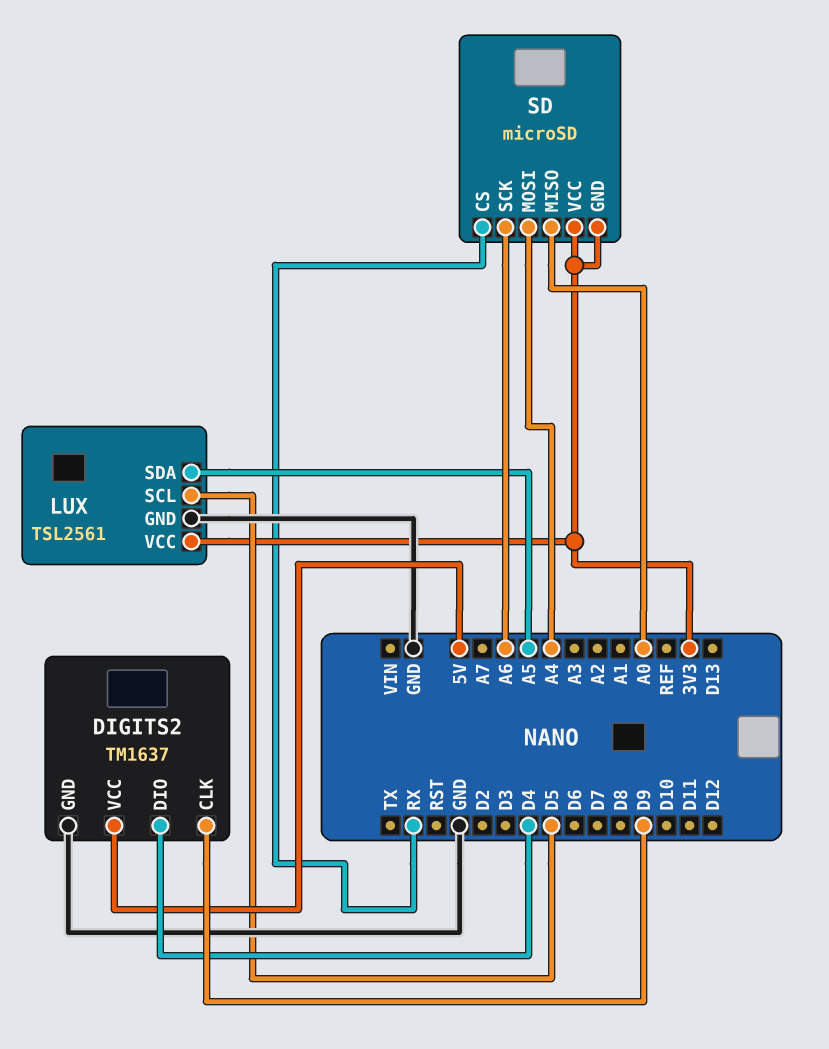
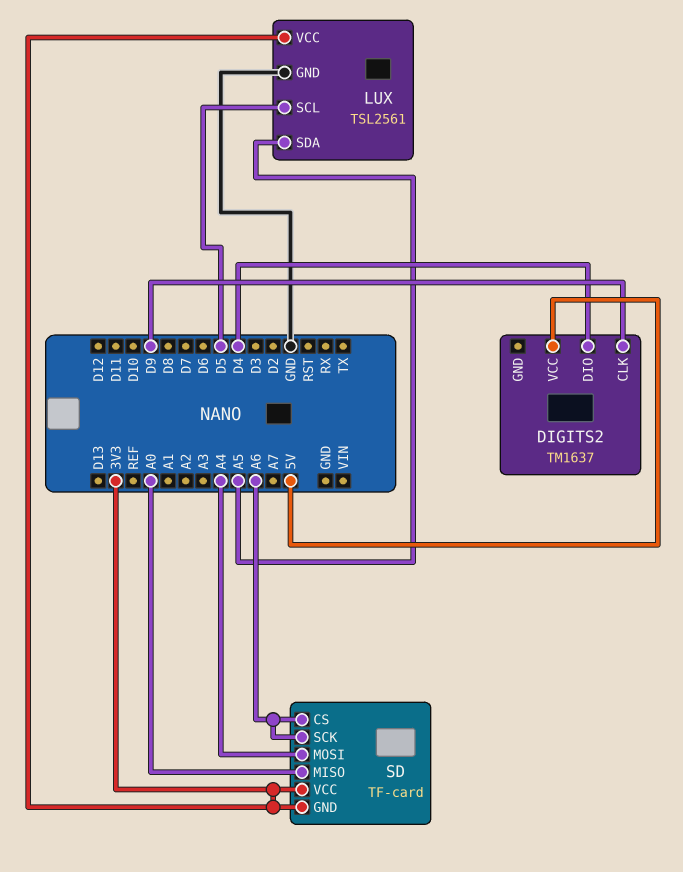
DIGITS2 pin GND: GND -> none
SD: microSD -> TF-card
SD pin CS: RX -> A6

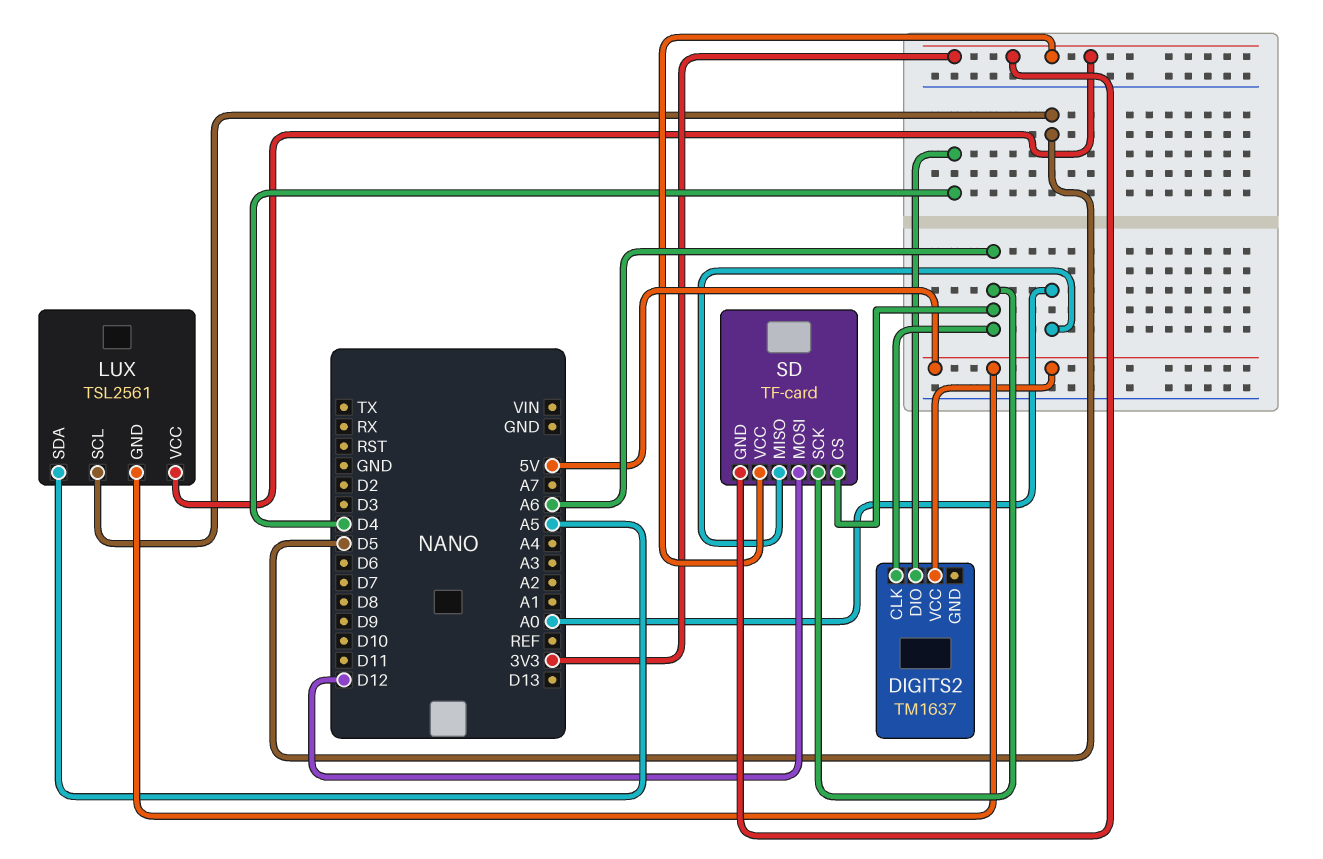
DIGITS2 pin CLK: D9 -> A6
LUX pin GND: GND -> 5V
SD pin MOSI: A4 -> D12

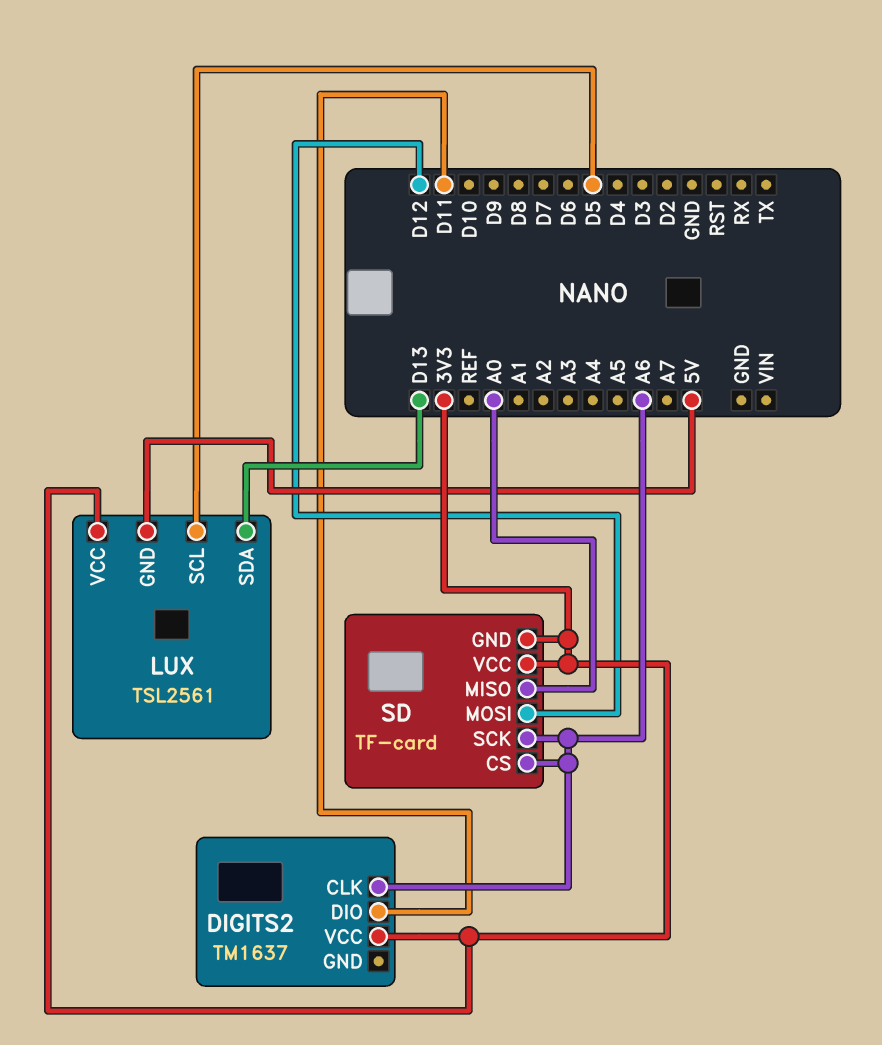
DIGITS2 pin DIO: D4 -> D11
DIGITS2 pin VCC: 5V -> 3V3
LUX pin SDA: A5 -> D13

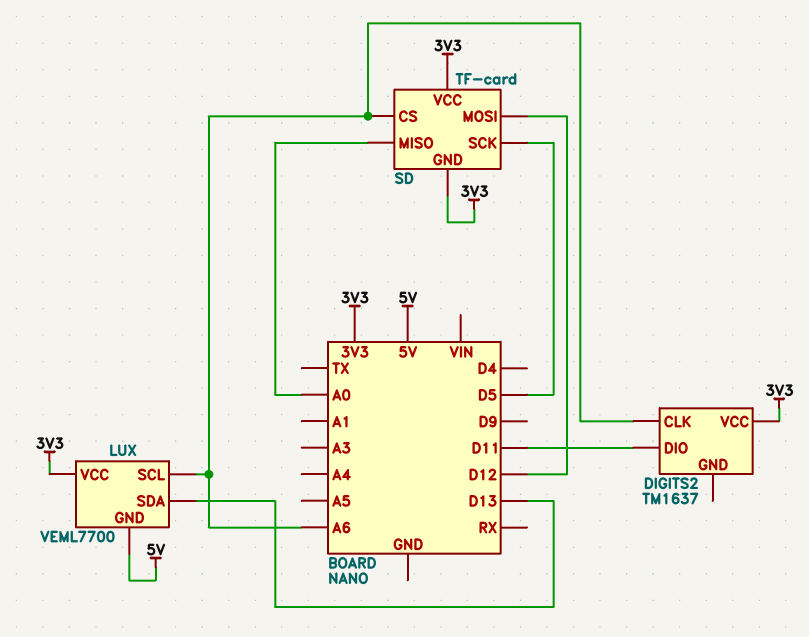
LUX: TSL2561 -> VEML7700
LUX pin SCL: D5 -> A6
SD pin SCK: A6 -> D5

